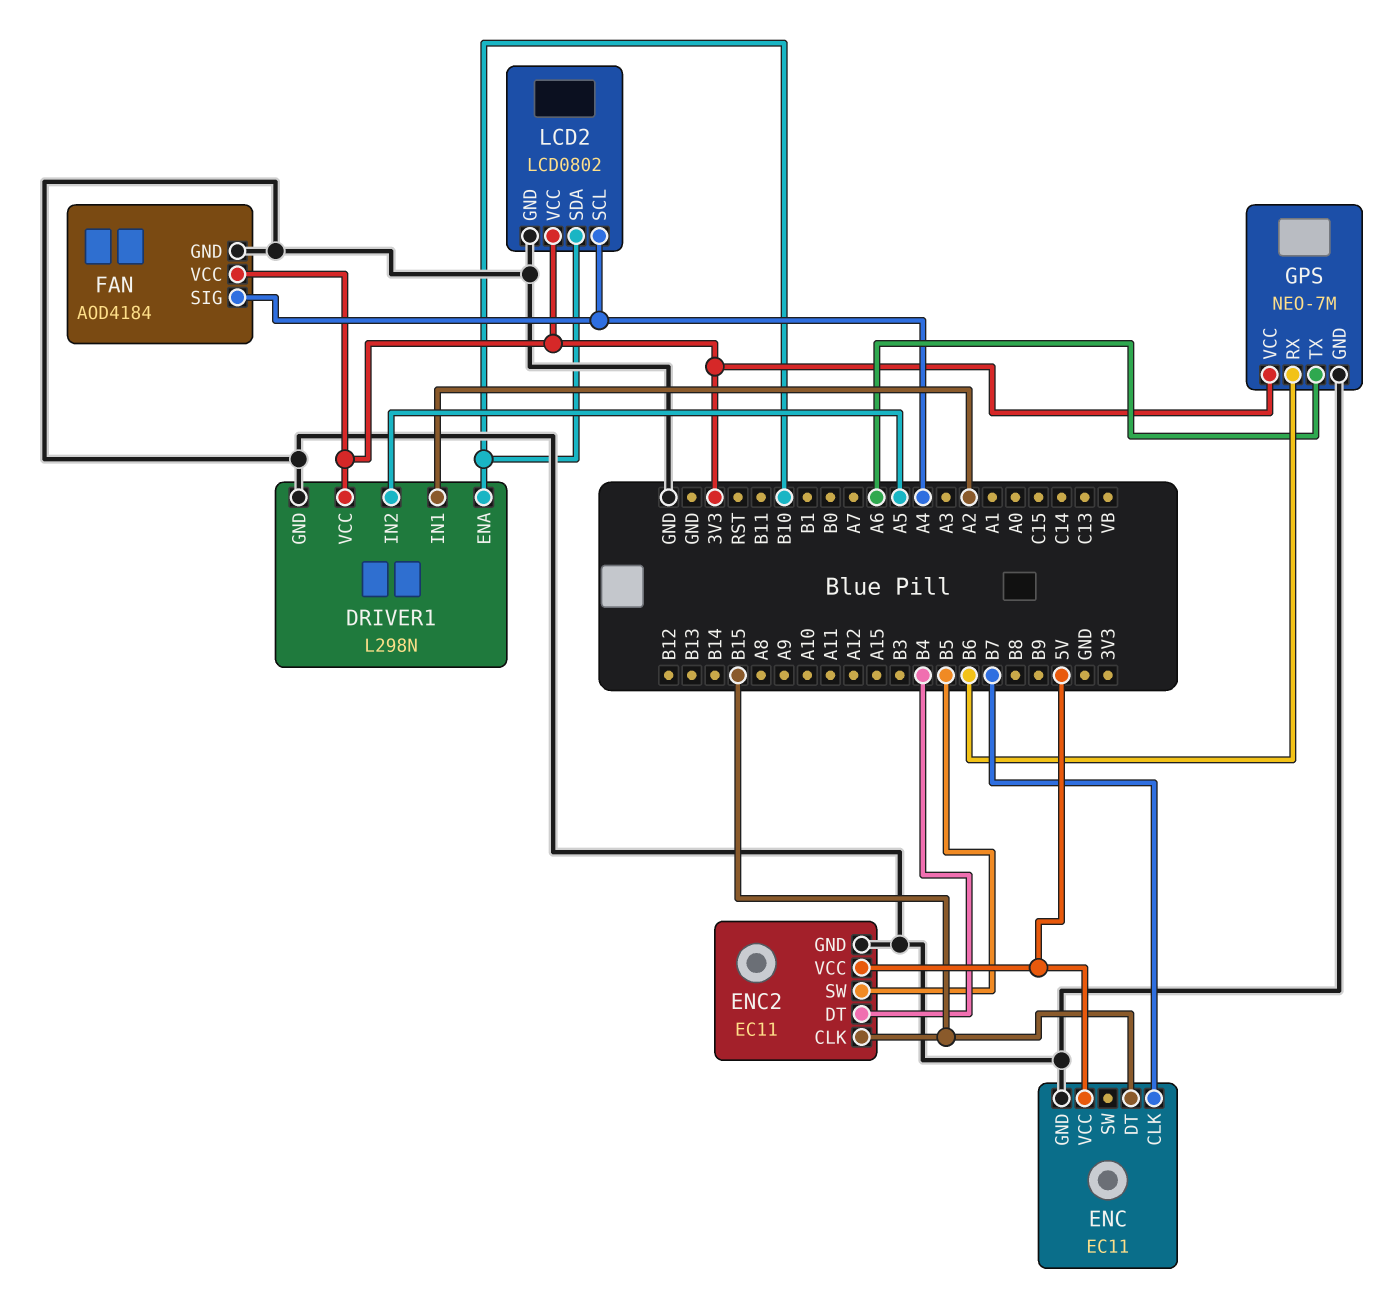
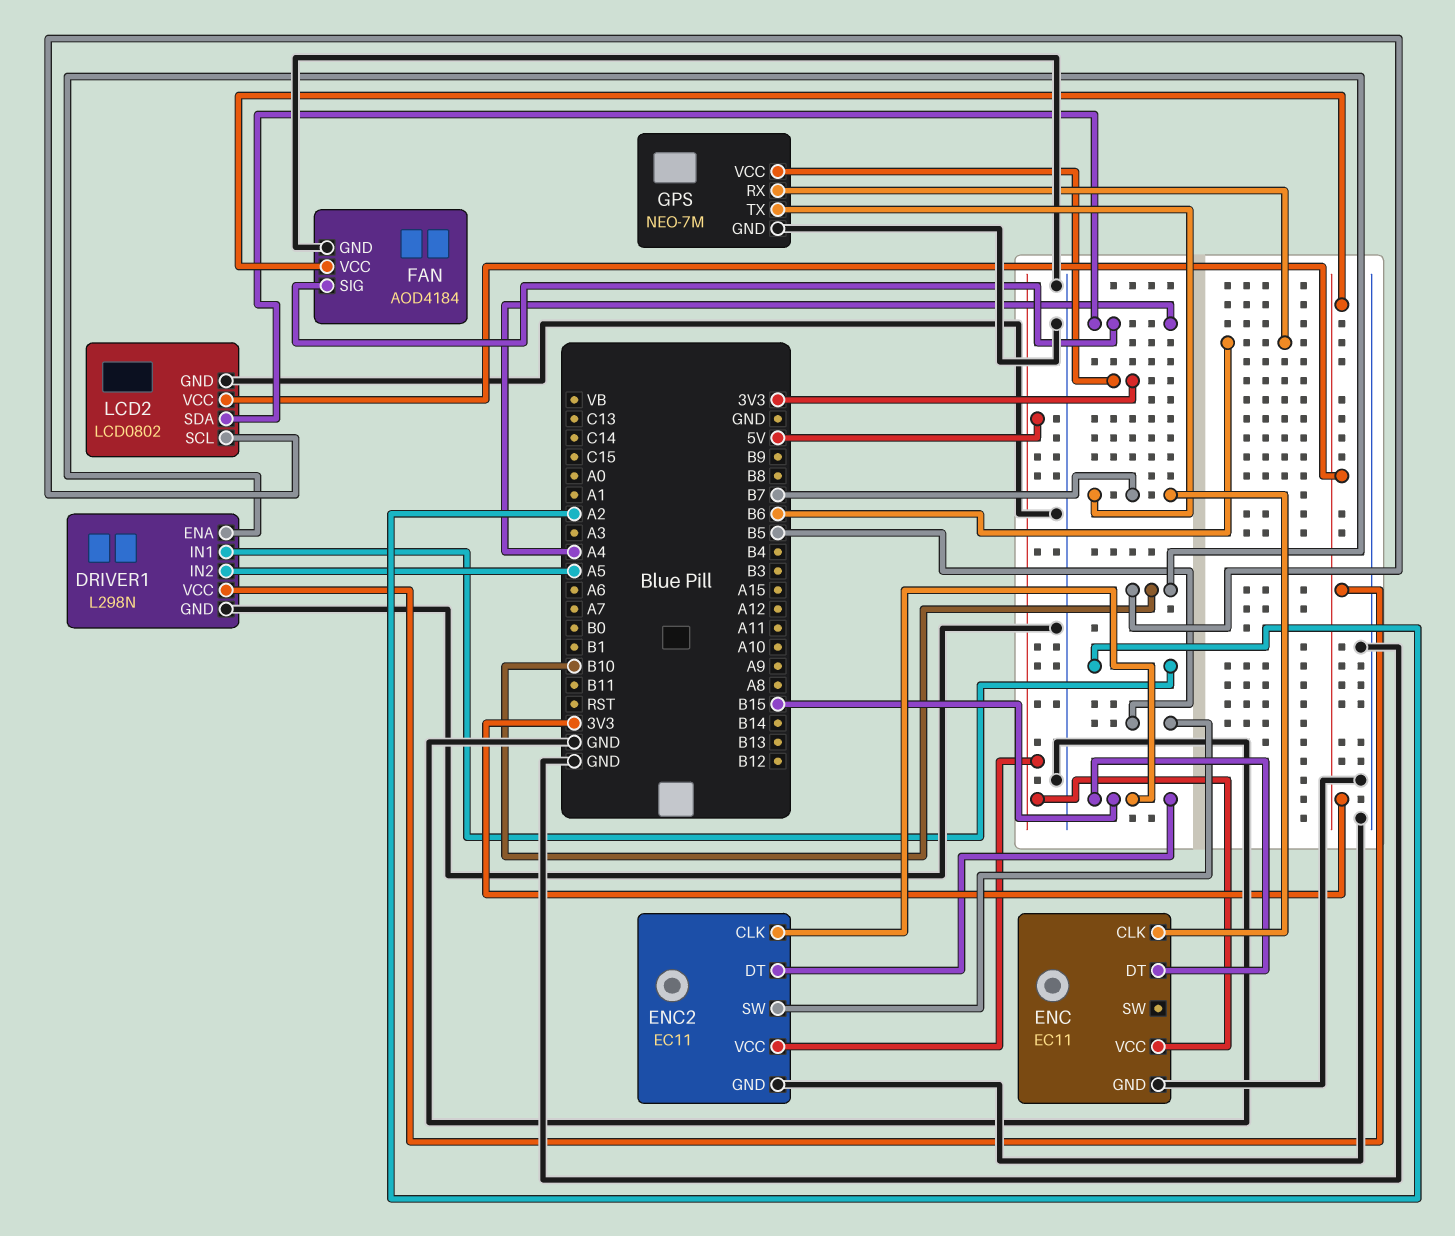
ENC2 pin DT: B4 -> B15
GPS pin TX: A6 -> B7
LCD2 pin SCL: A4 -> B10
LCD2 pin SDA: B10 -> A4

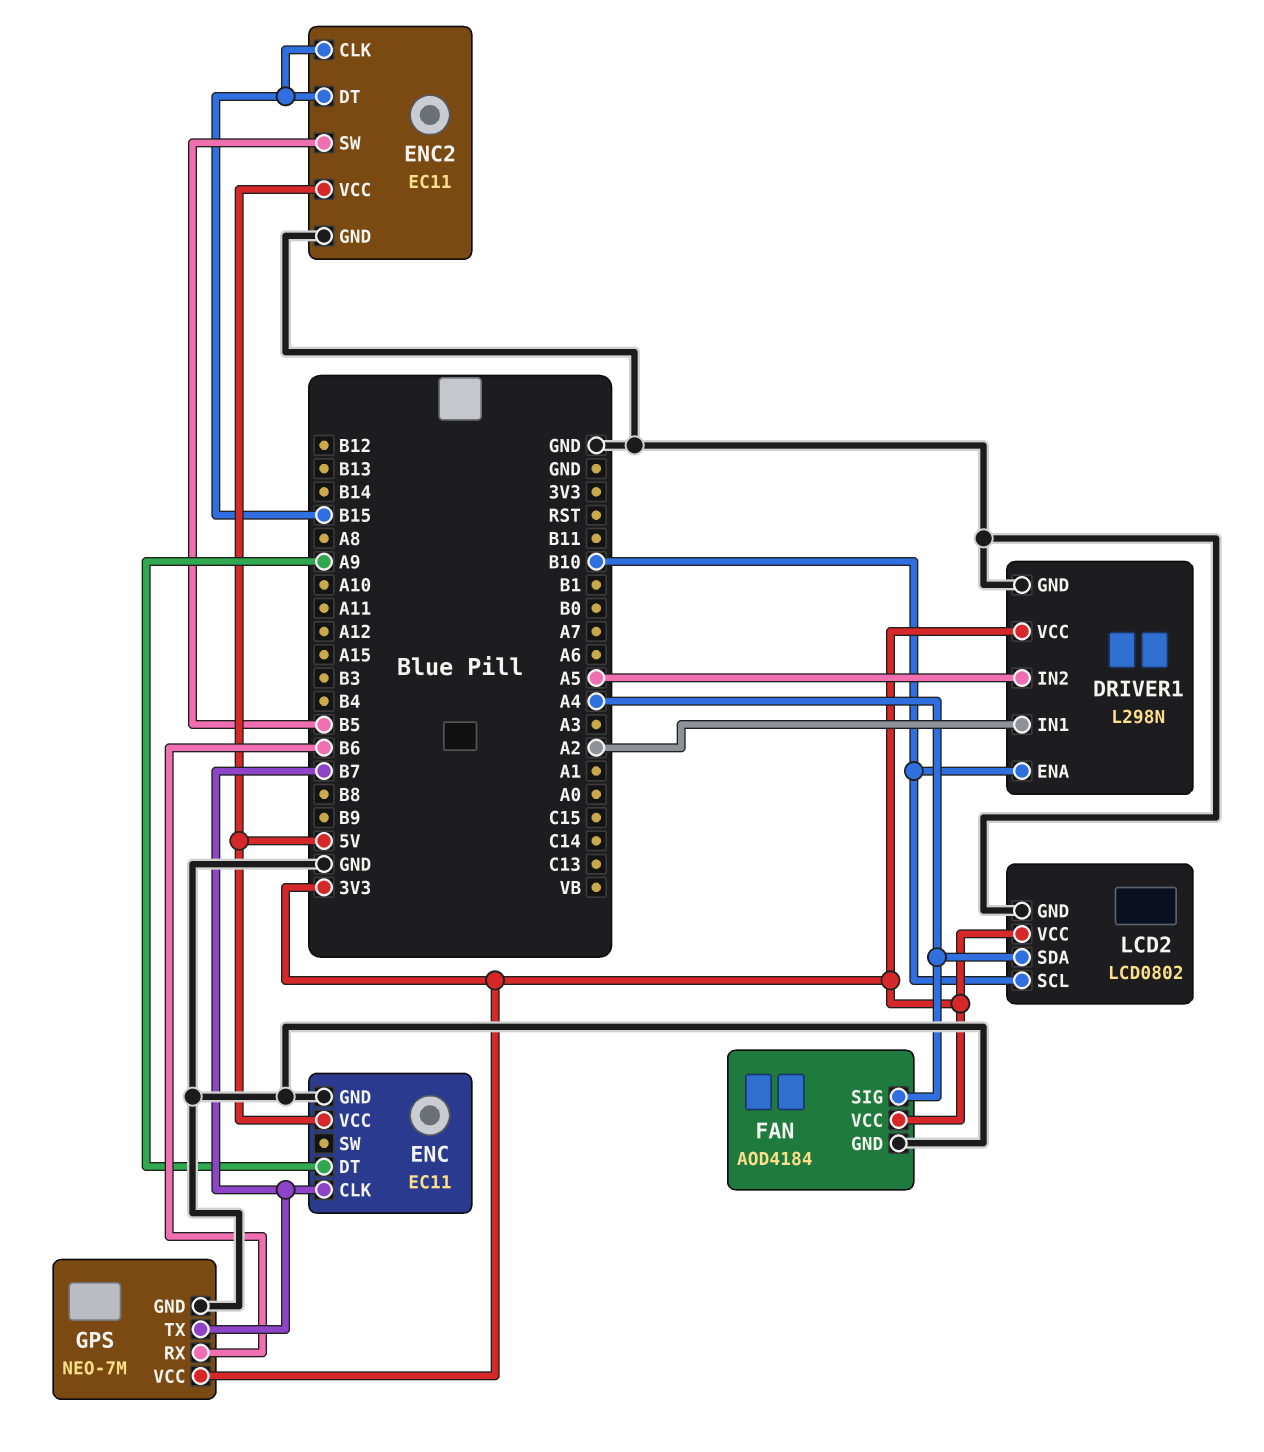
ENC pin DT: B15 -> A9

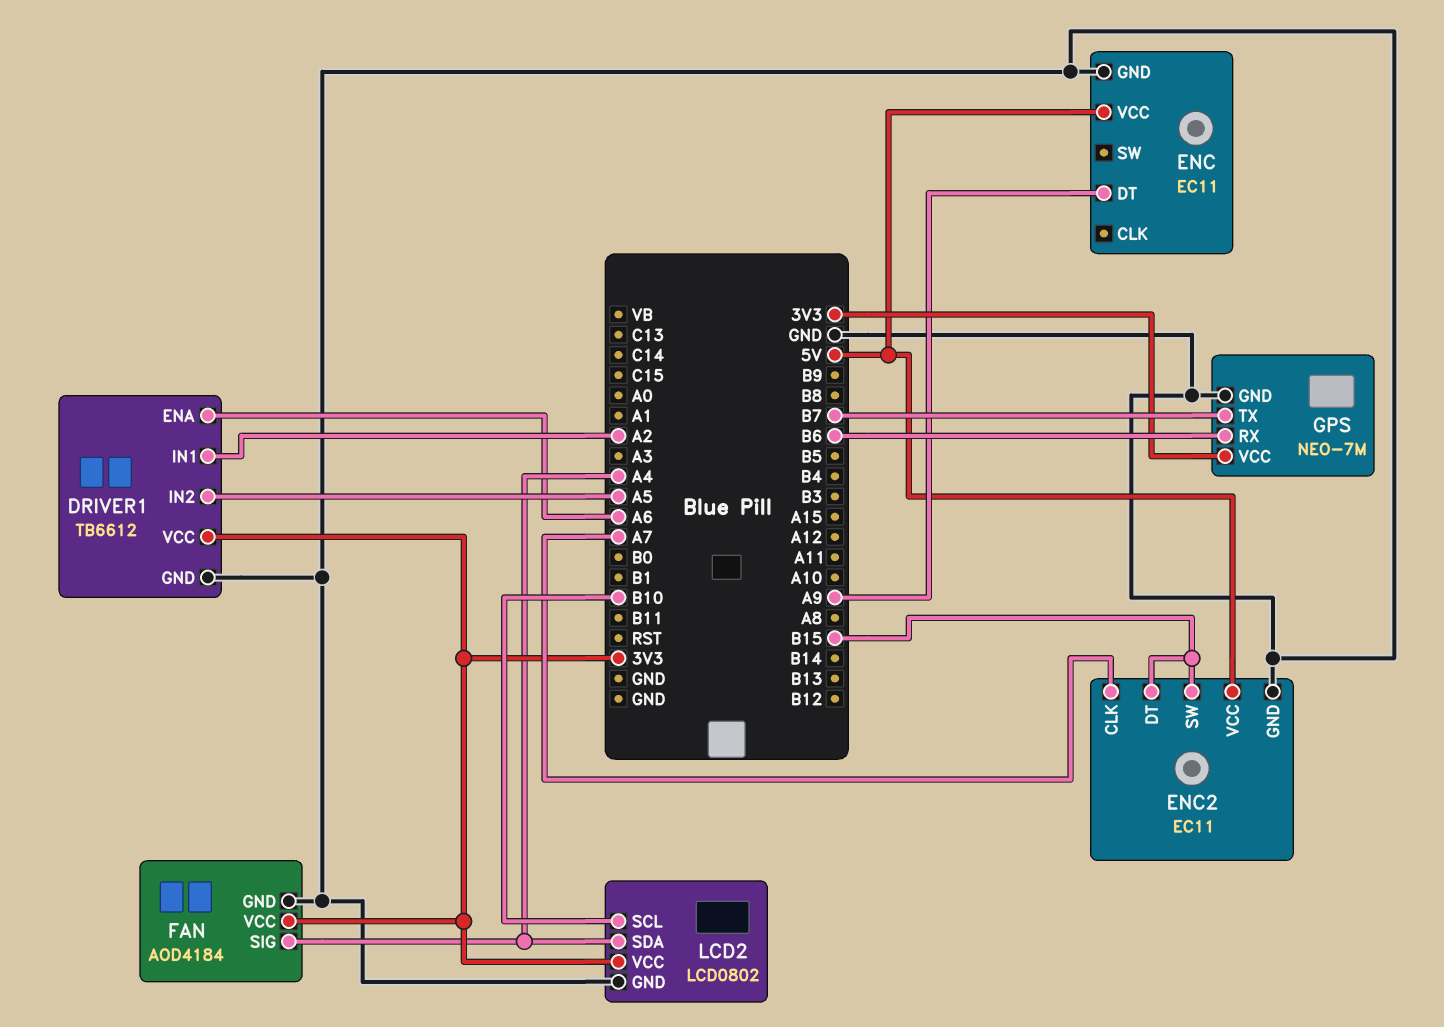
DRIVER1: L298N -> TB6612
DRIVER1 pin ENA: B10 -> A6
ENC pin CLK: B7 -> none
ENC2 pin CLK: B15 -> A7
ENC2 pin SW: B5 -> B15

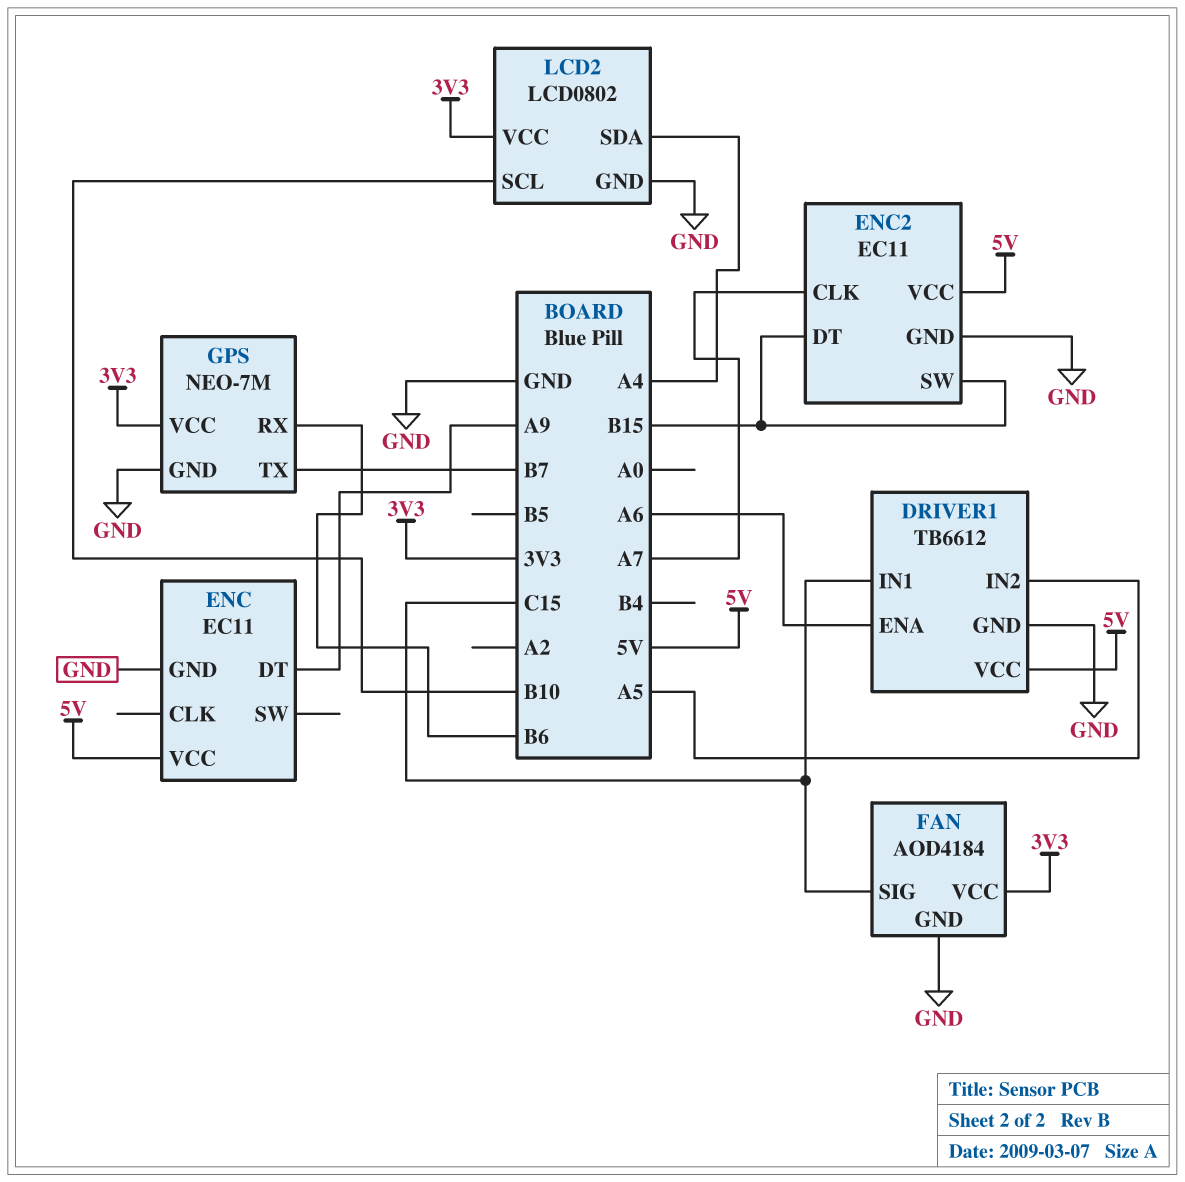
DRIVER1 pin IN1: A2 -> C15
DRIVER1 pin VCC: 3V3 -> 5V
FAN pin SIG: A4 -> C15

